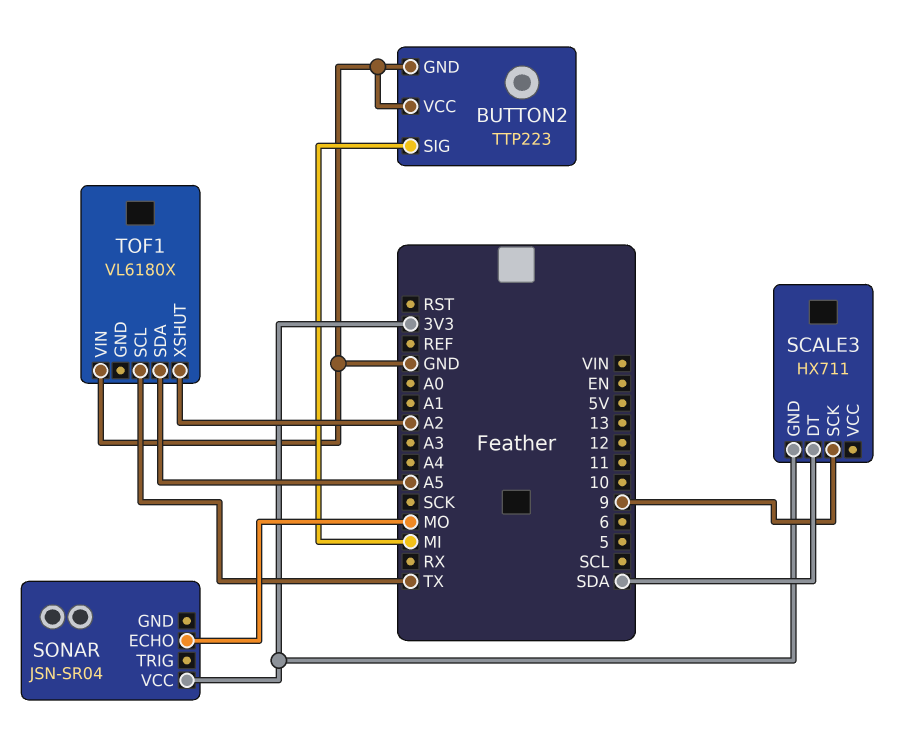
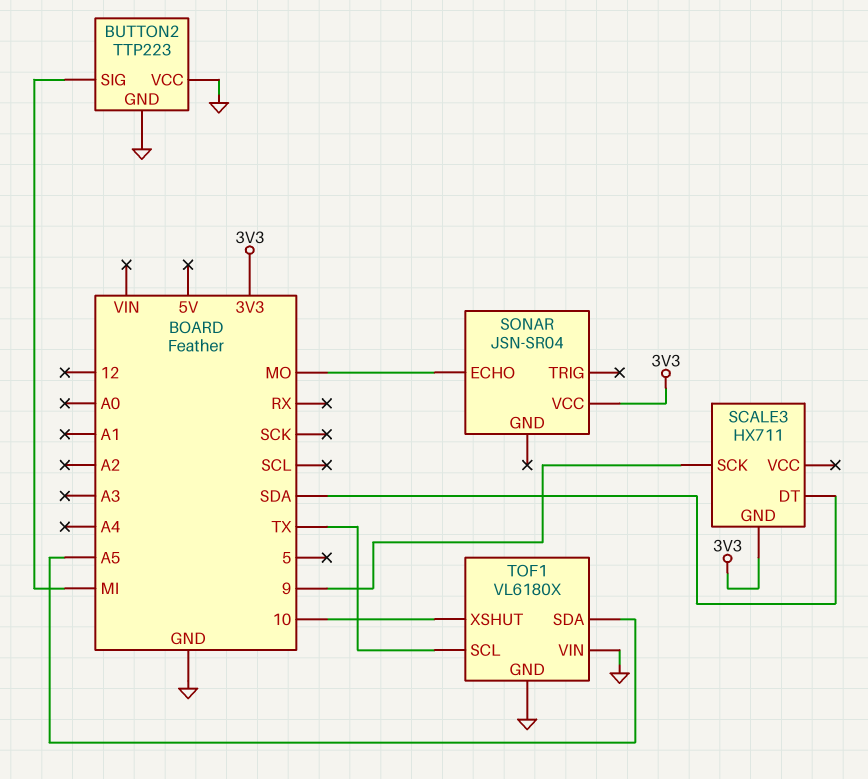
TOF1 pin GND: none -> GND
TOF1 pin XSHUT: A2 -> 10

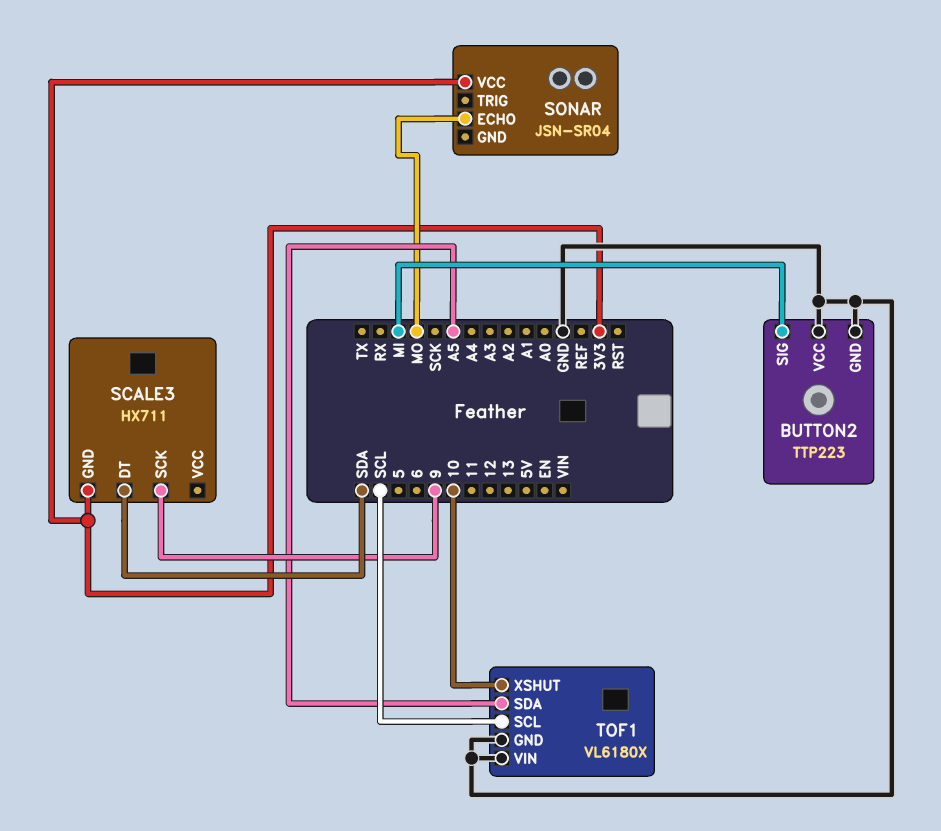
TOF1 pin SCL: TX -> SCL

